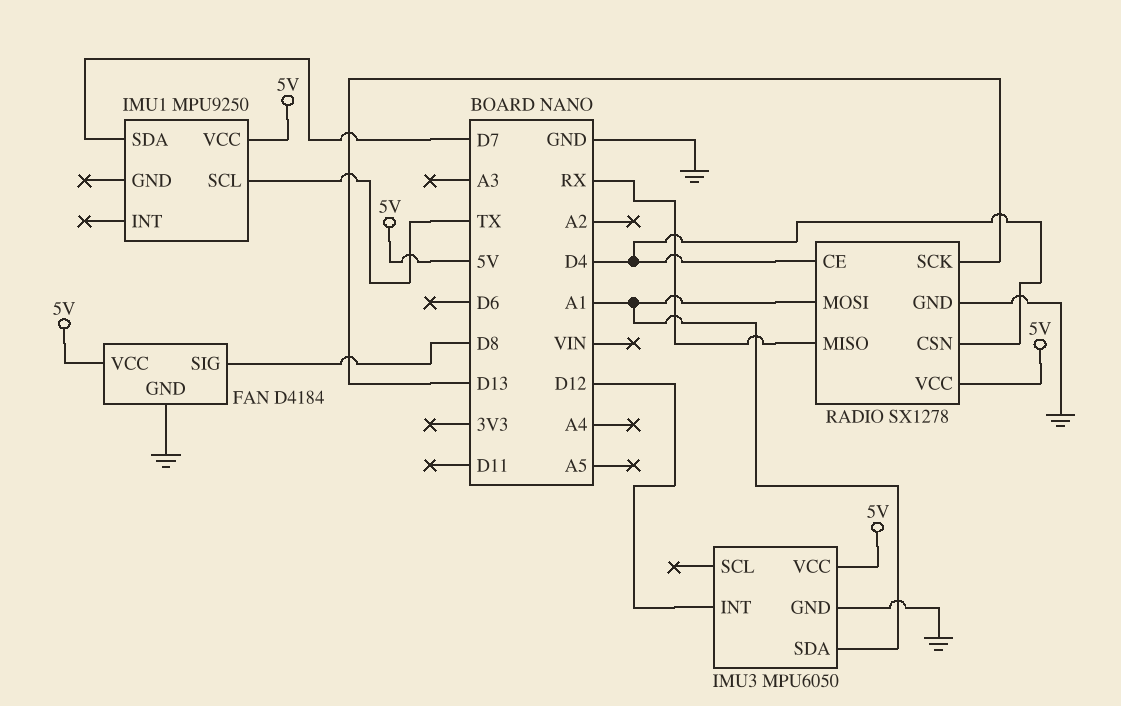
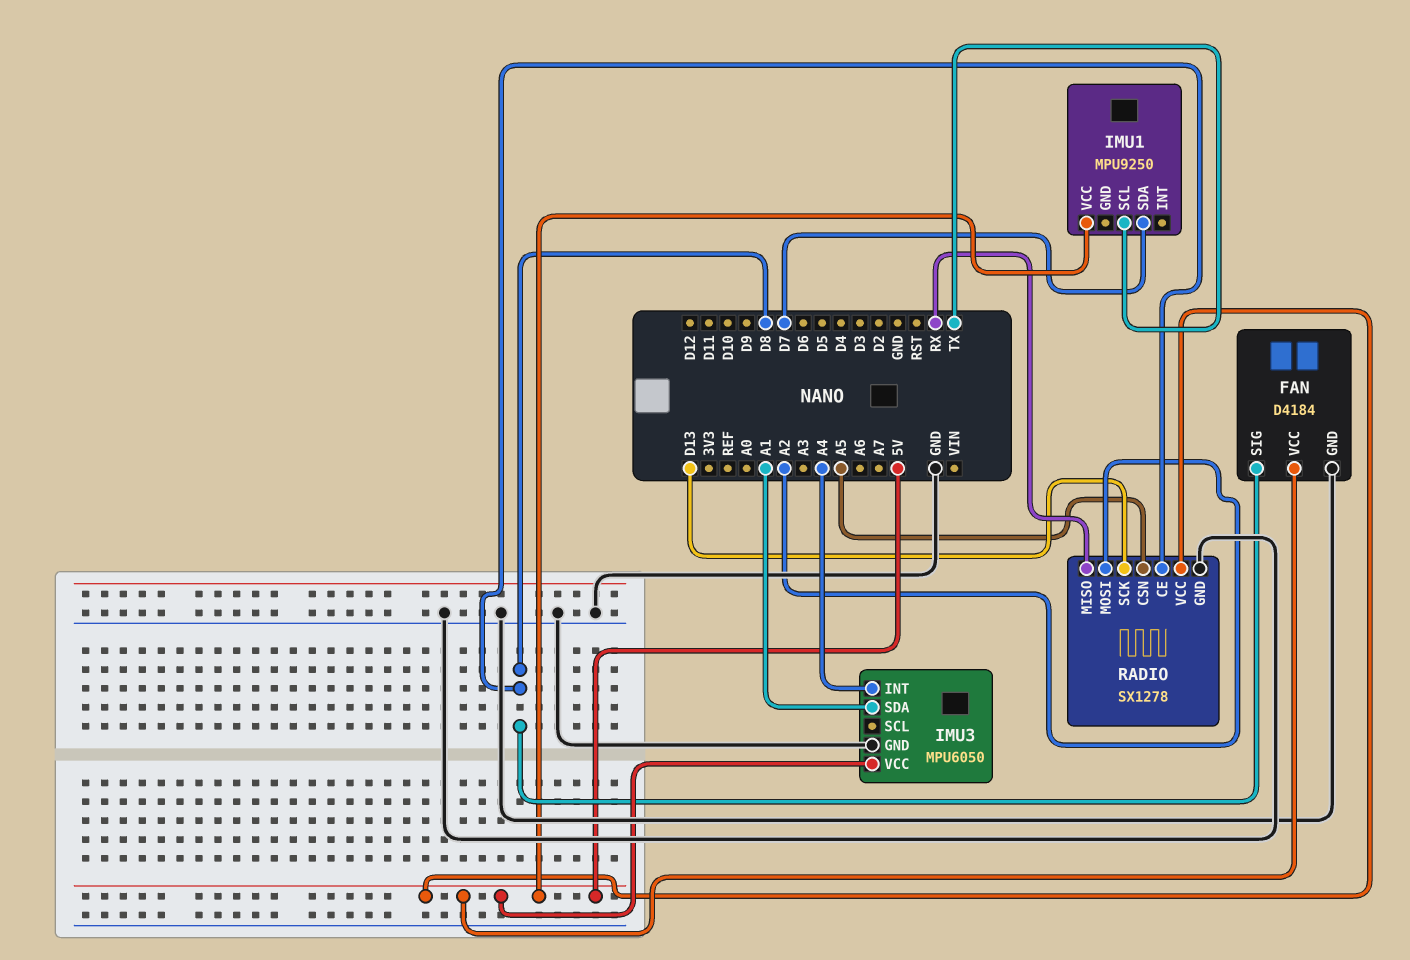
IMU3 pin INT: D12 -> A4
RADIO pin CE: D4 -> D8
RADIO pin CSN: D4 -> A5
RADIO pin MOSI: A1 -> A2

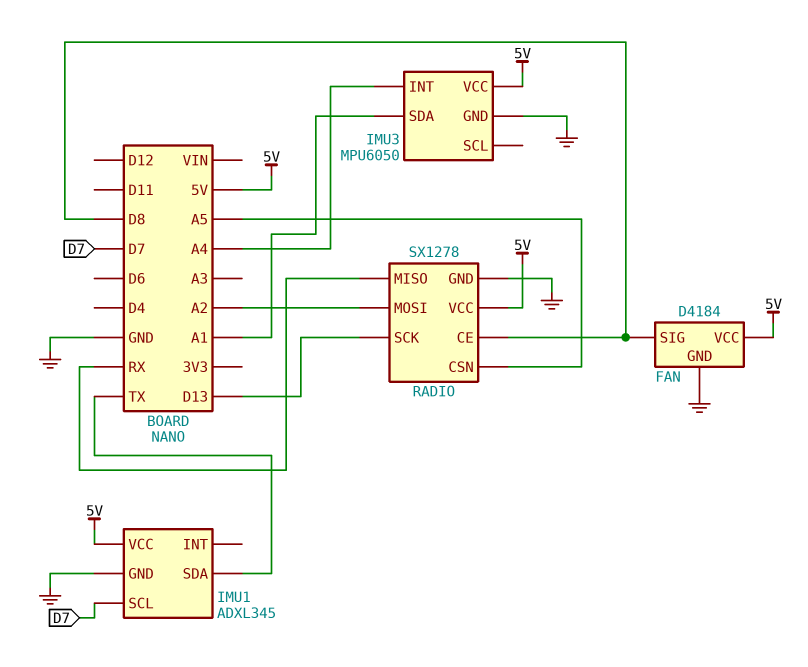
IMU1: MPU9250 -> ADXL345
IMU1 pin GND: none -> GND
IMU1 pin SCL: TX -> D7
IMU1 pin SDA: D7 -> TX

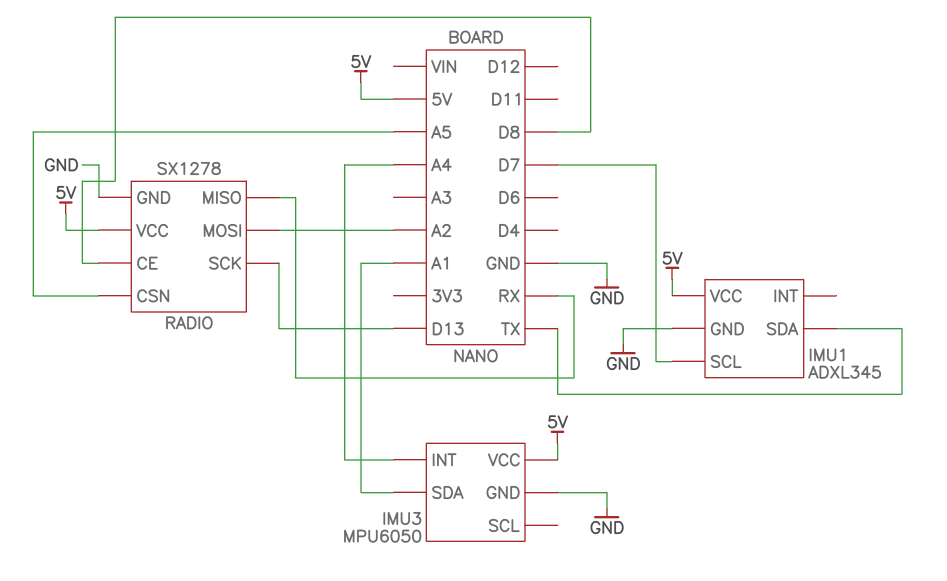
FAN: D4184 -> none
FAN pin GND: GND -> none
FAN pin SIG: D8 -> none
FAN pin VCC: 5V -> none

